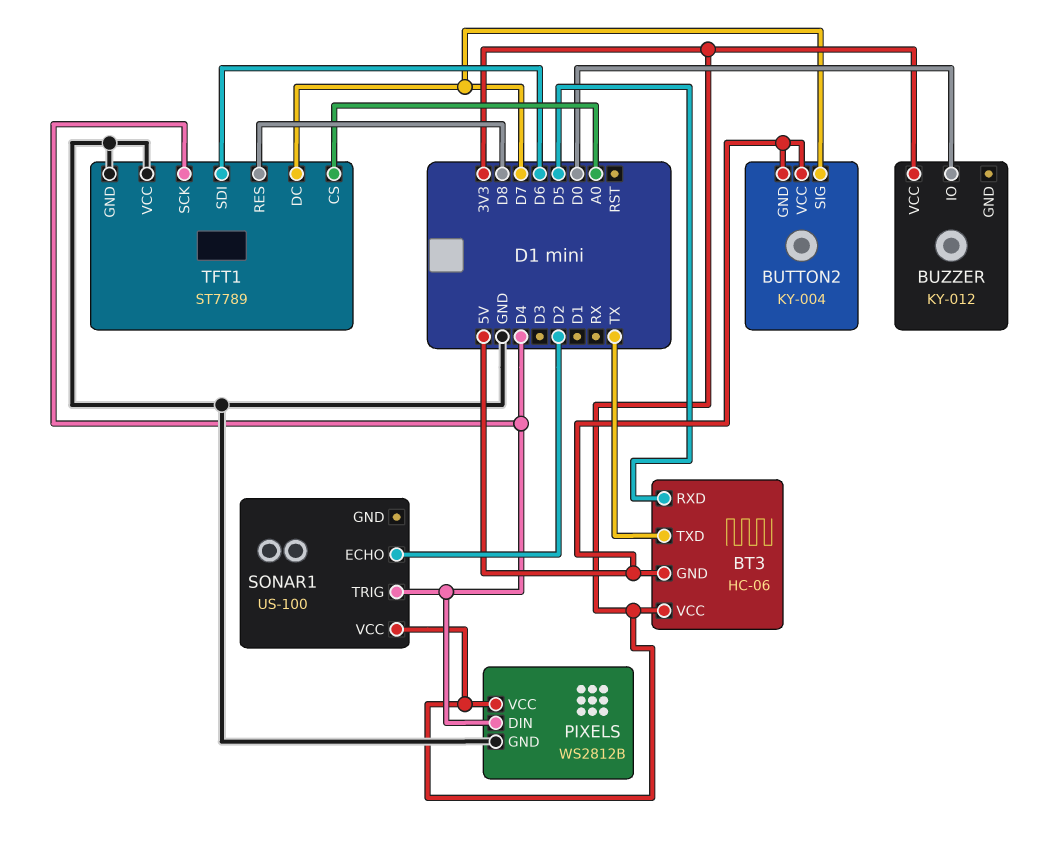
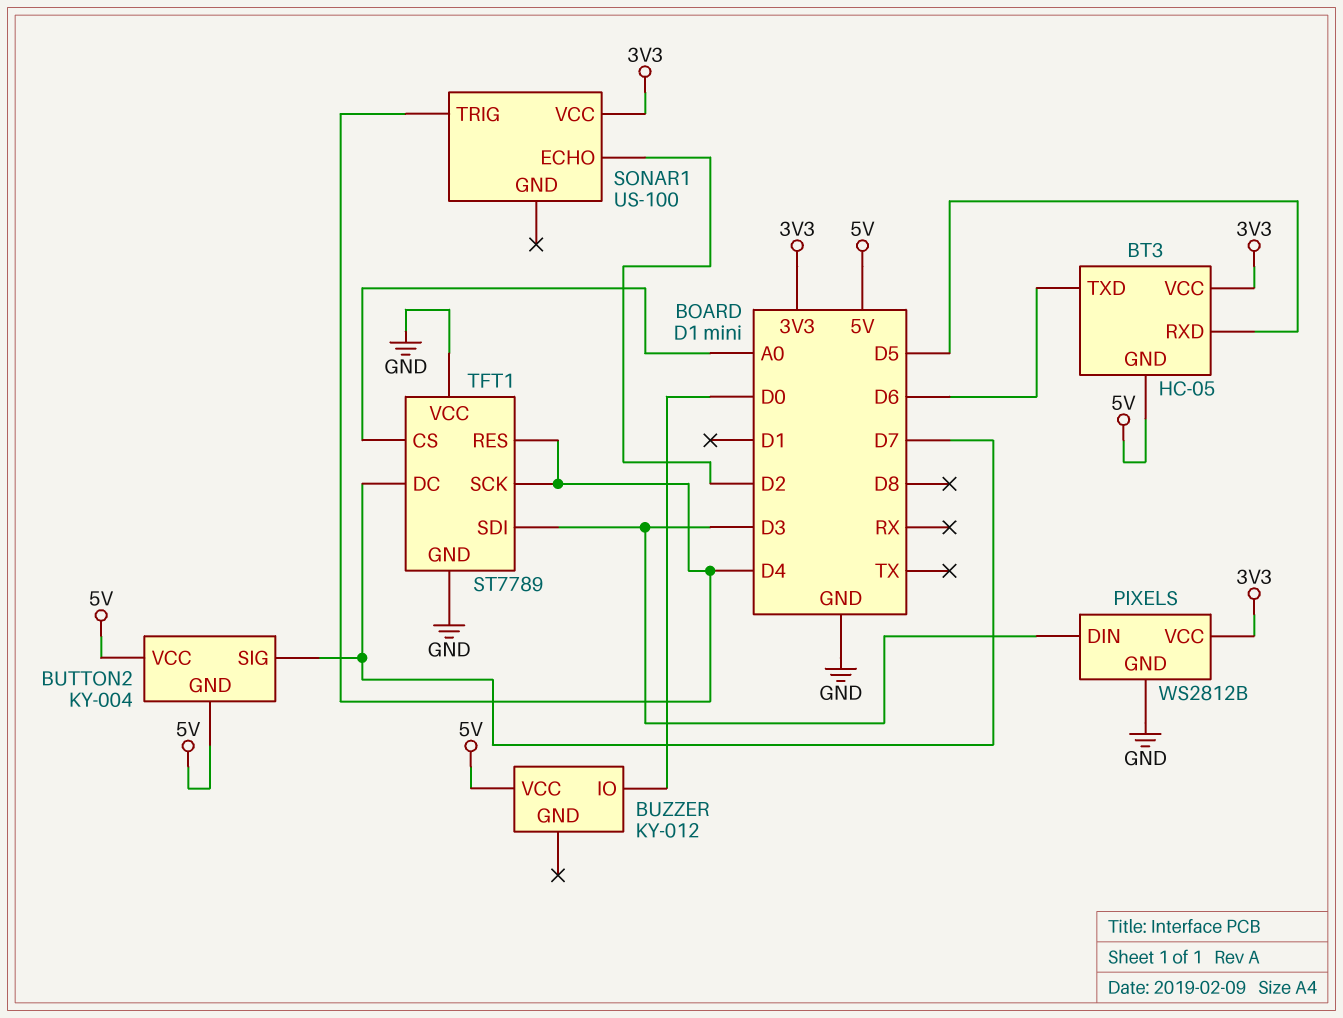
BT3: HC-06 -> HC-05
BT3 pin TXD: TX -> D6
BUZZER pin VCC: 3V3 -> 5V
PIXELS pin DIN: D4 -> D3
TFT1 pin RES: D8 -> D4
TFT1 pin SDI: D6 -> D3

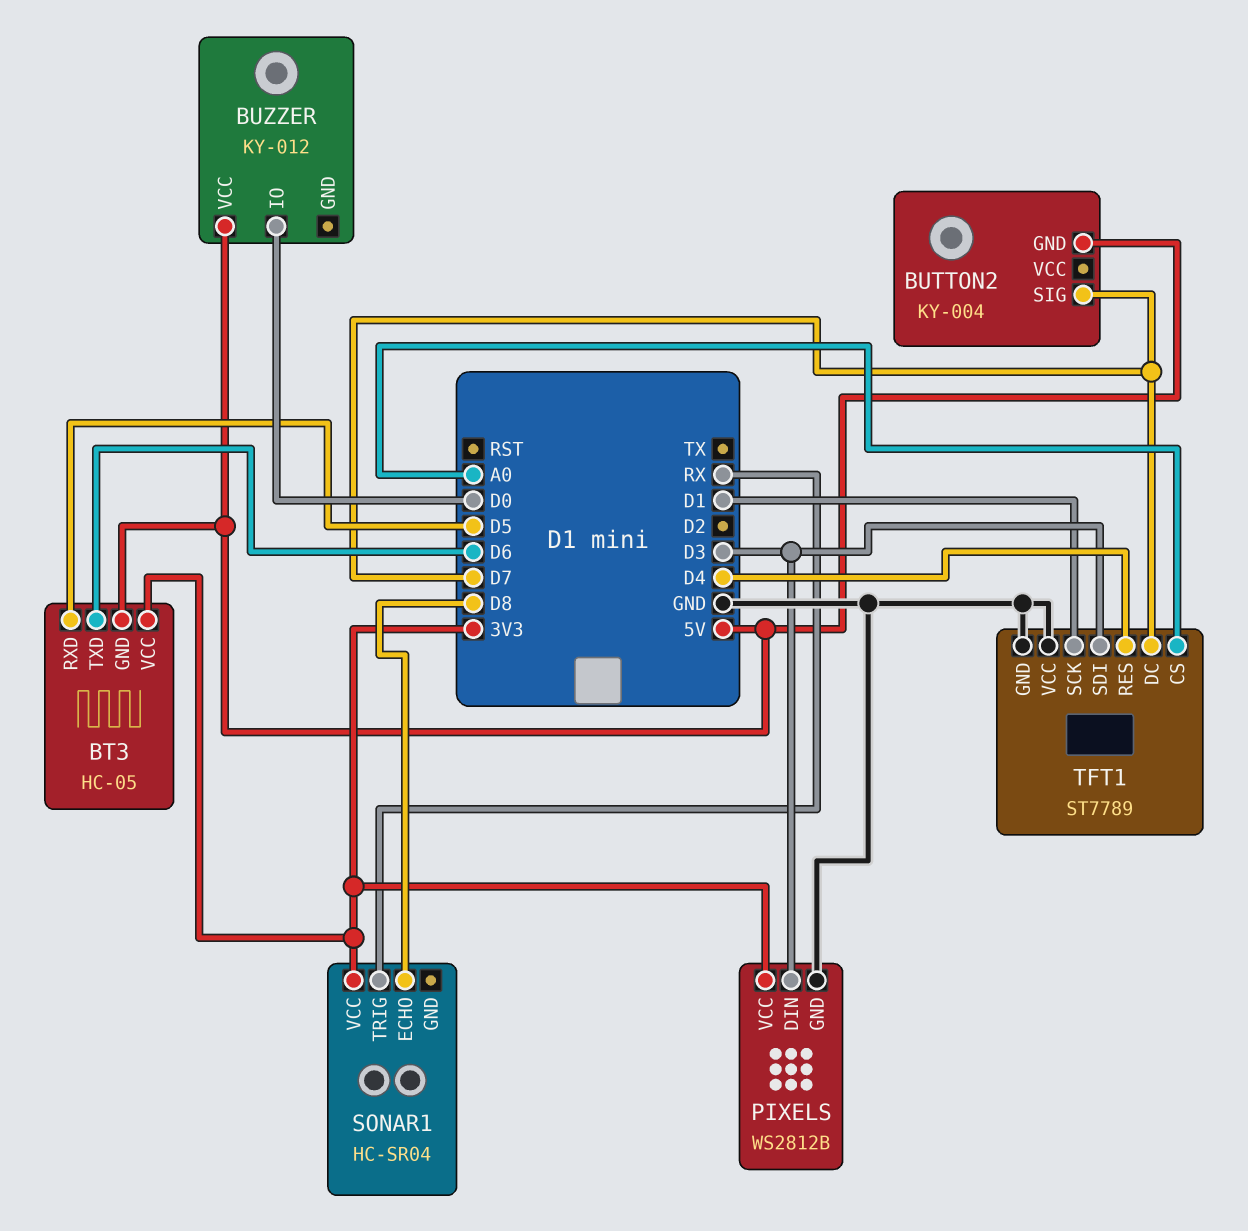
BUTTON2 pin VCC: 5V -> none
SONAR1: US-100 -> HC-SR04
SONAR1 pin ECHO: D2 -> D8
SONAR1 pin TRIG: D4 -> RX
TFT1 pin SCK: D4 -> D1

